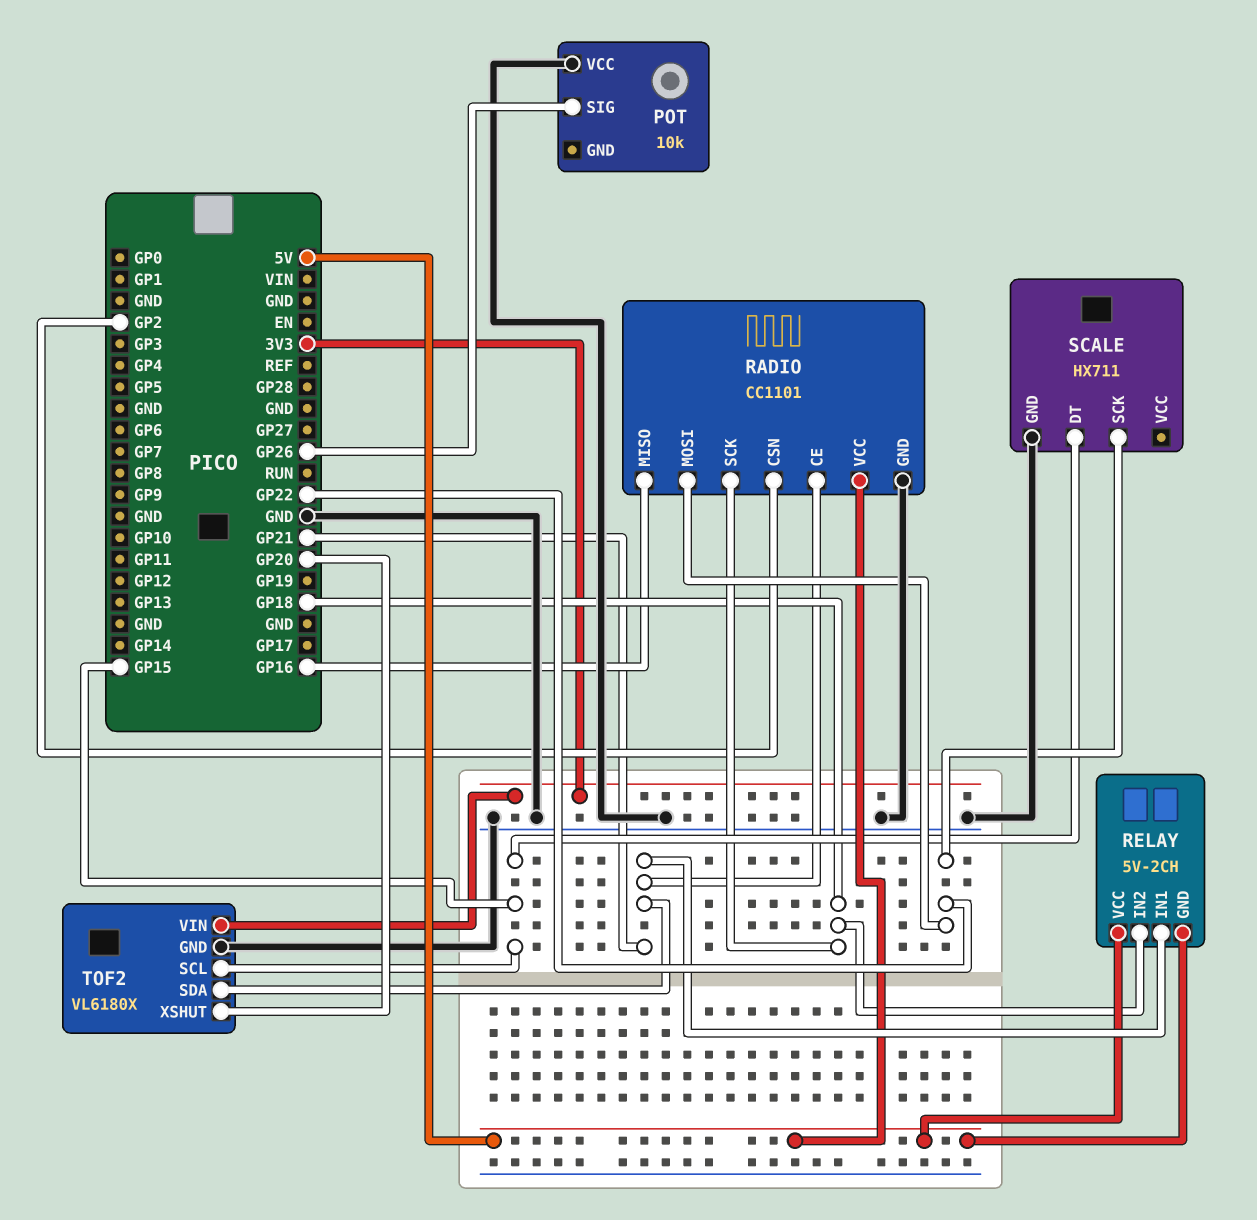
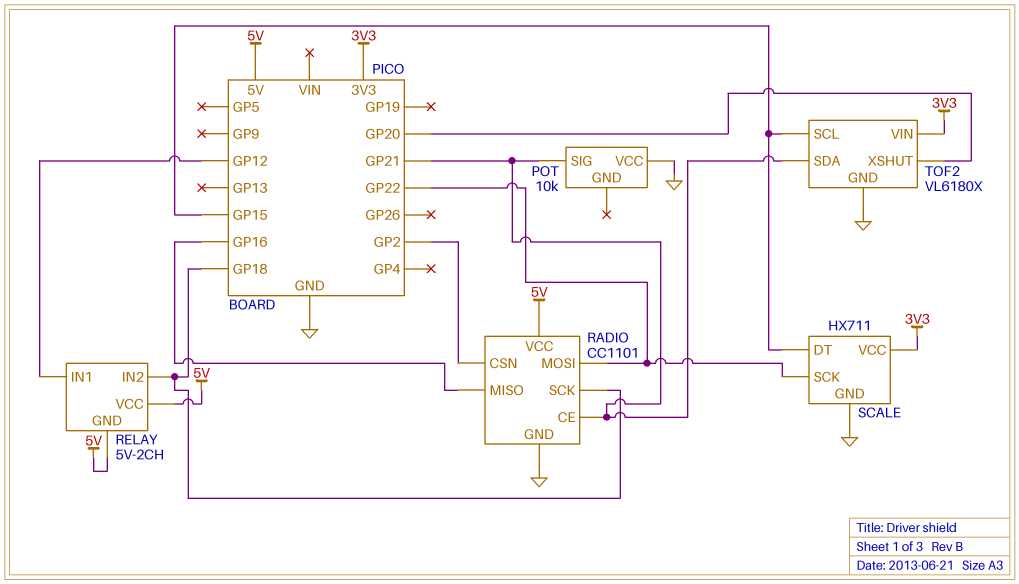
POT pin SIG: GP26 -> GP21
RELAY pin IN1: GP21 -> GP12
SCALE pin VCC: none -> 3V3

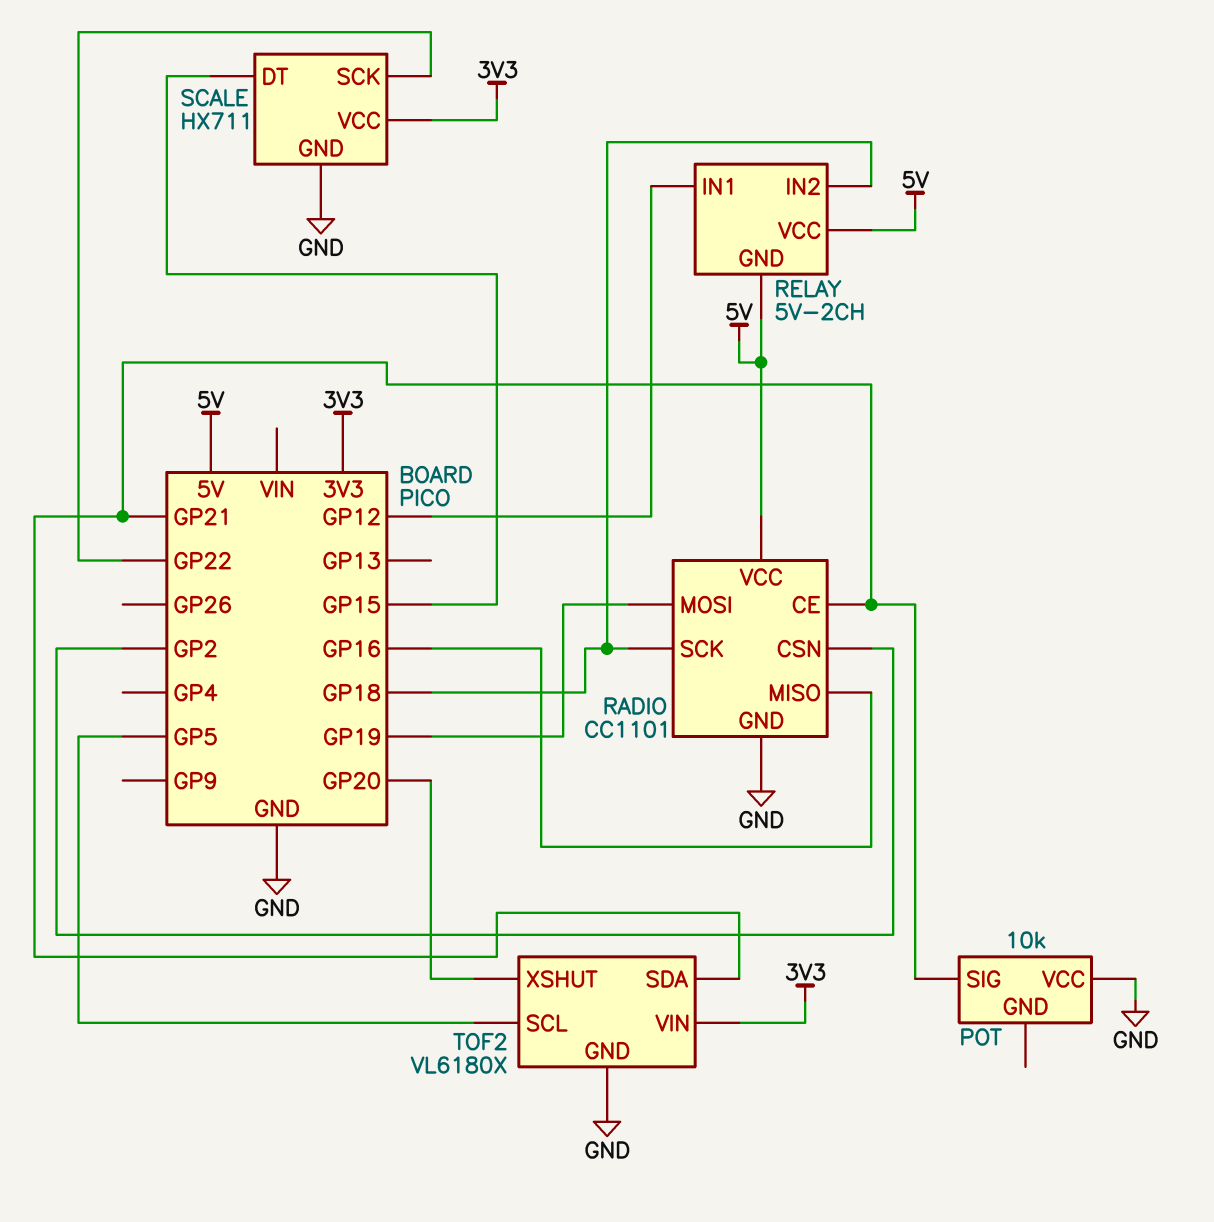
RADIO pin MOSI: GP22 -> GP19
TOF2 pin SCL: GP15 -> GP5

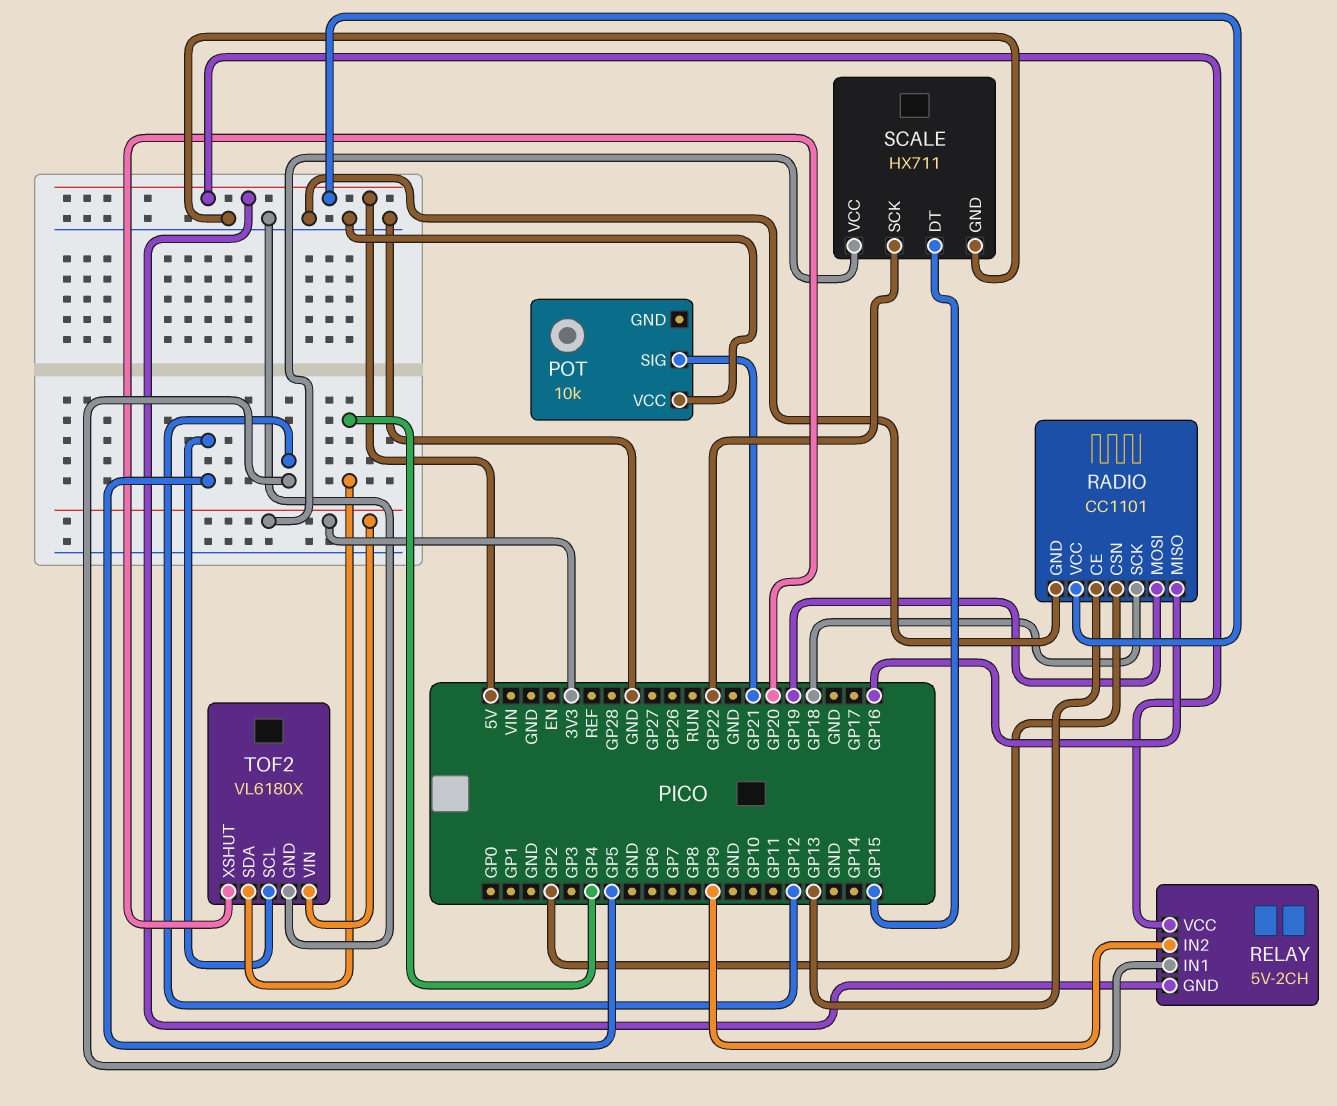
RADIO pin CE: GP21 -> GP13
RELAY pin IN2: GP18 -> GP9
TOF2 pin SDA: GP21 -> GP4

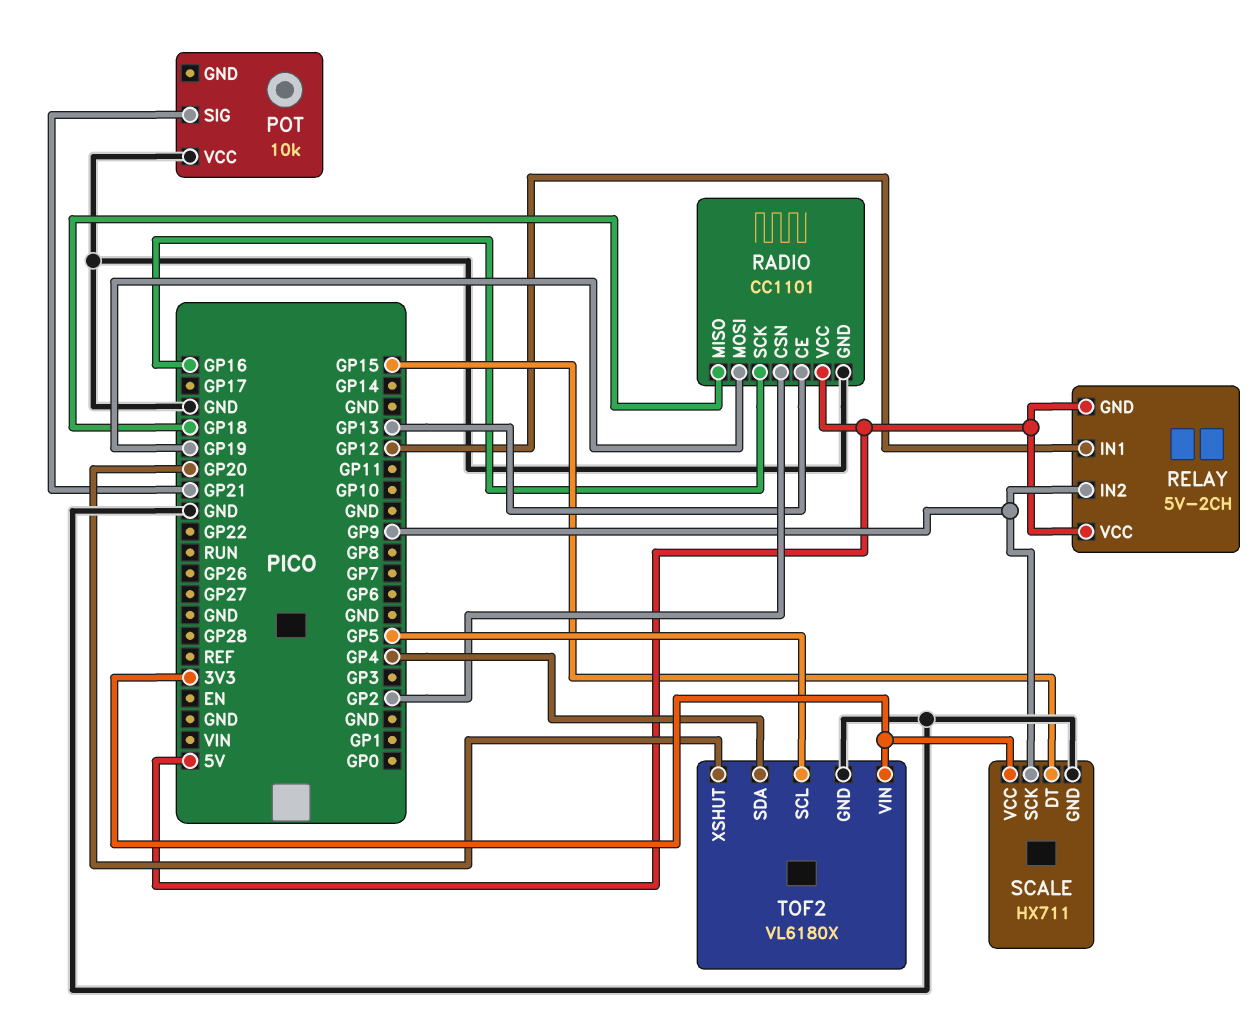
RADIO pin MISO: GP16 -> GP18
RADIO pin SCK: GP18 -> GP16
SCALE pin SCK: GP22 -> GP9

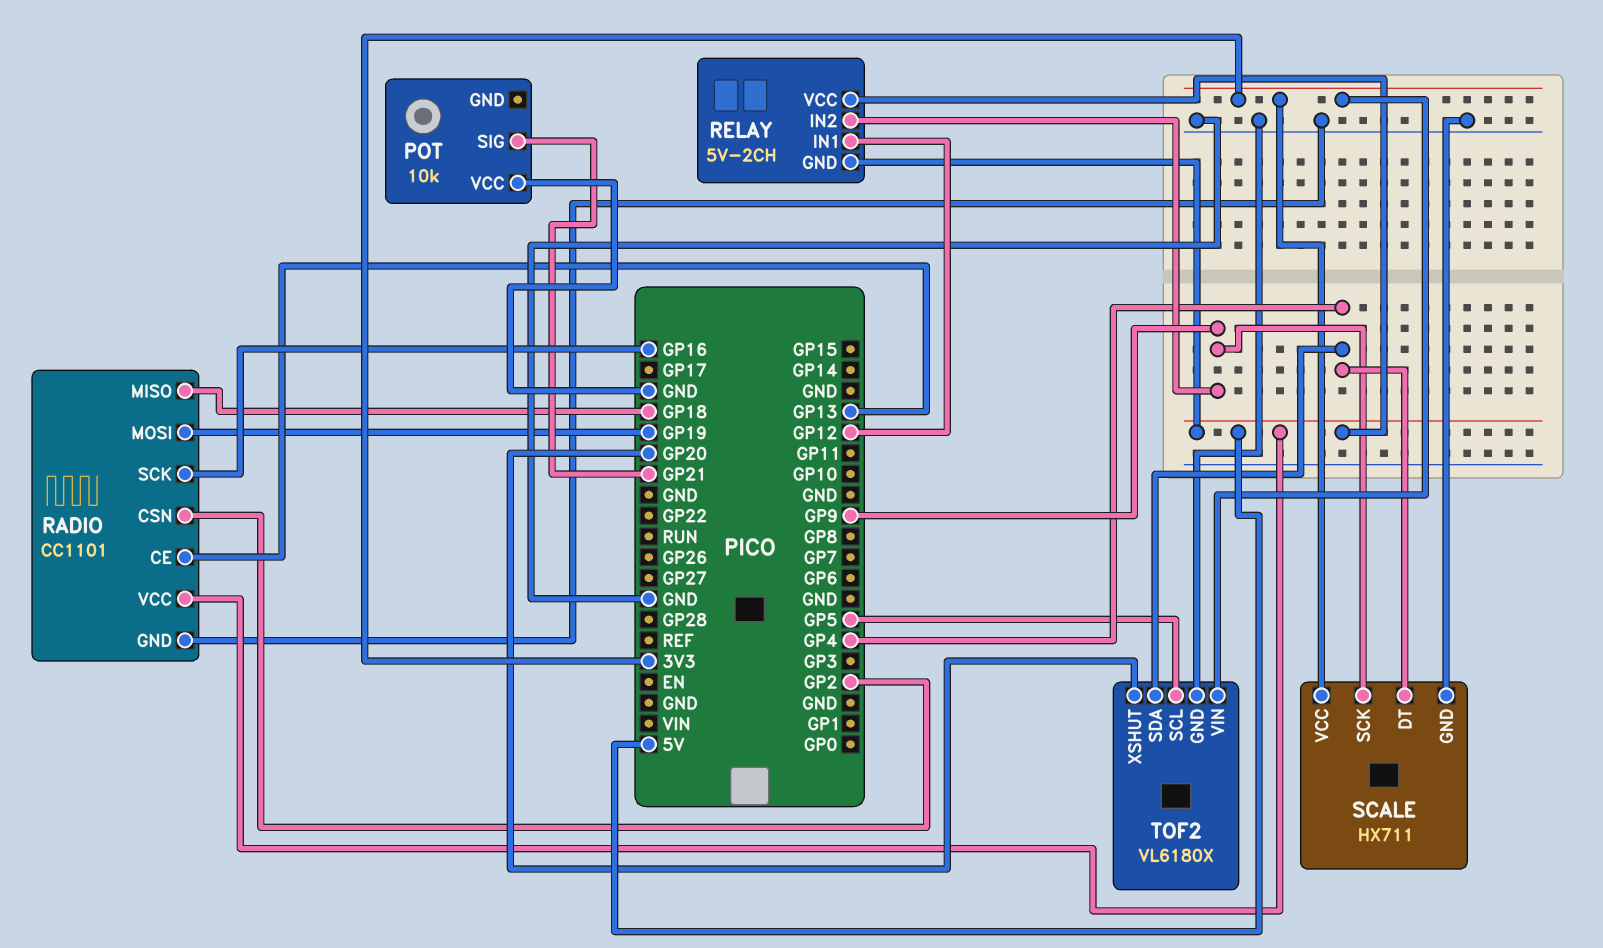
SCALE pin DT: GP15 -> GP4

